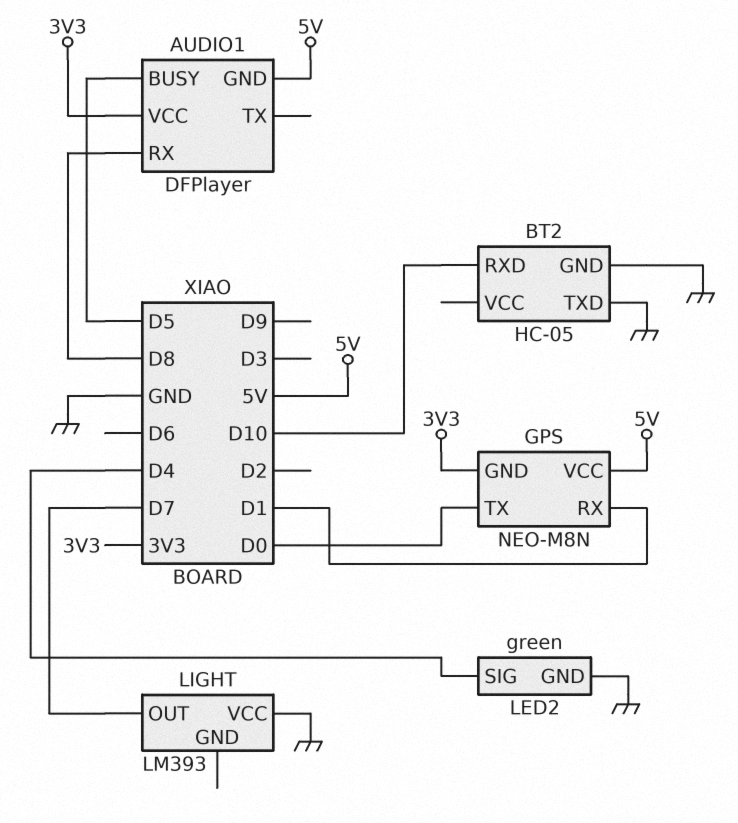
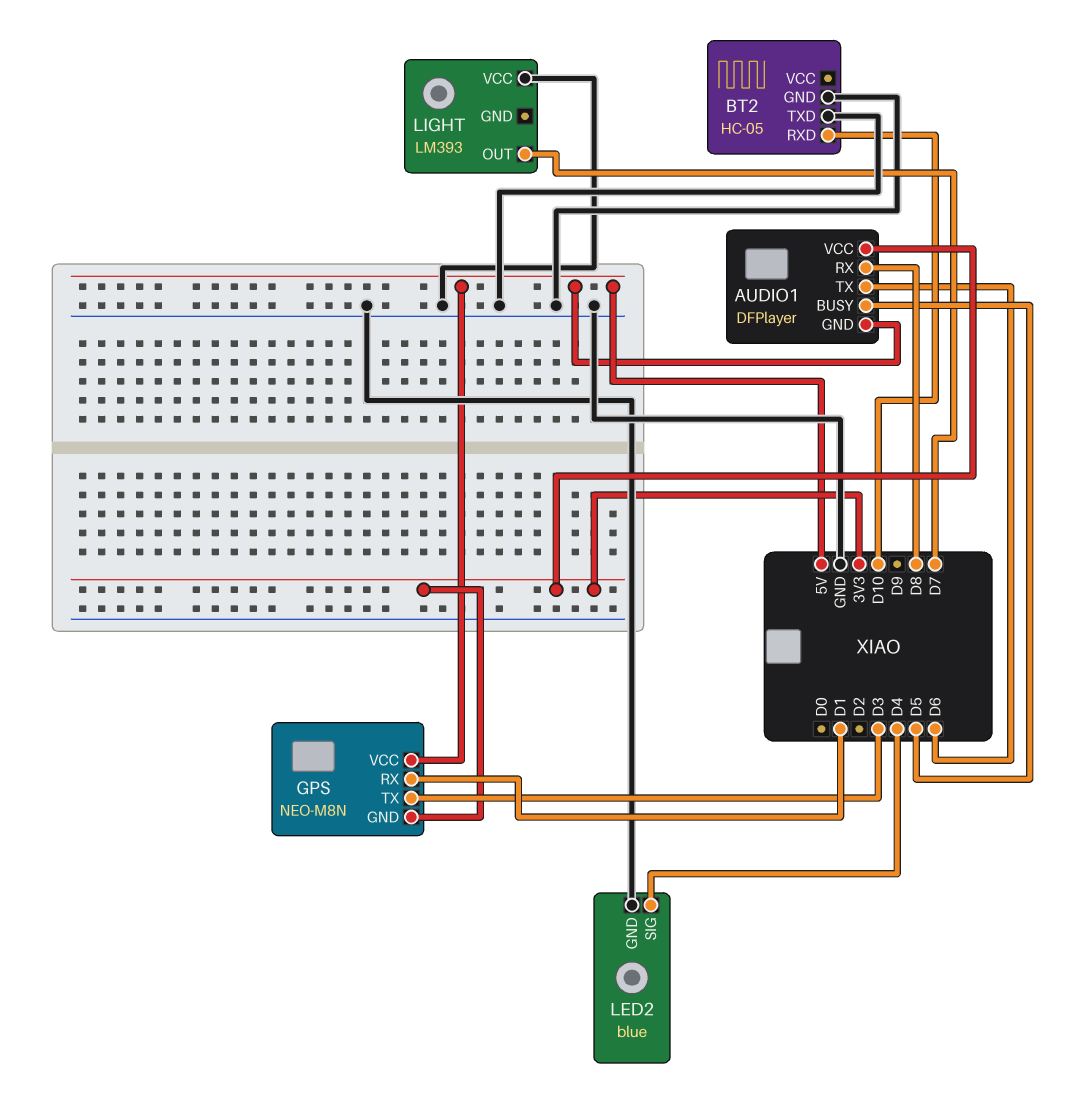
AUDIO1 pin TX: none -> D6
GPS pin TX: D0 -> D3
LED2: green -> blue

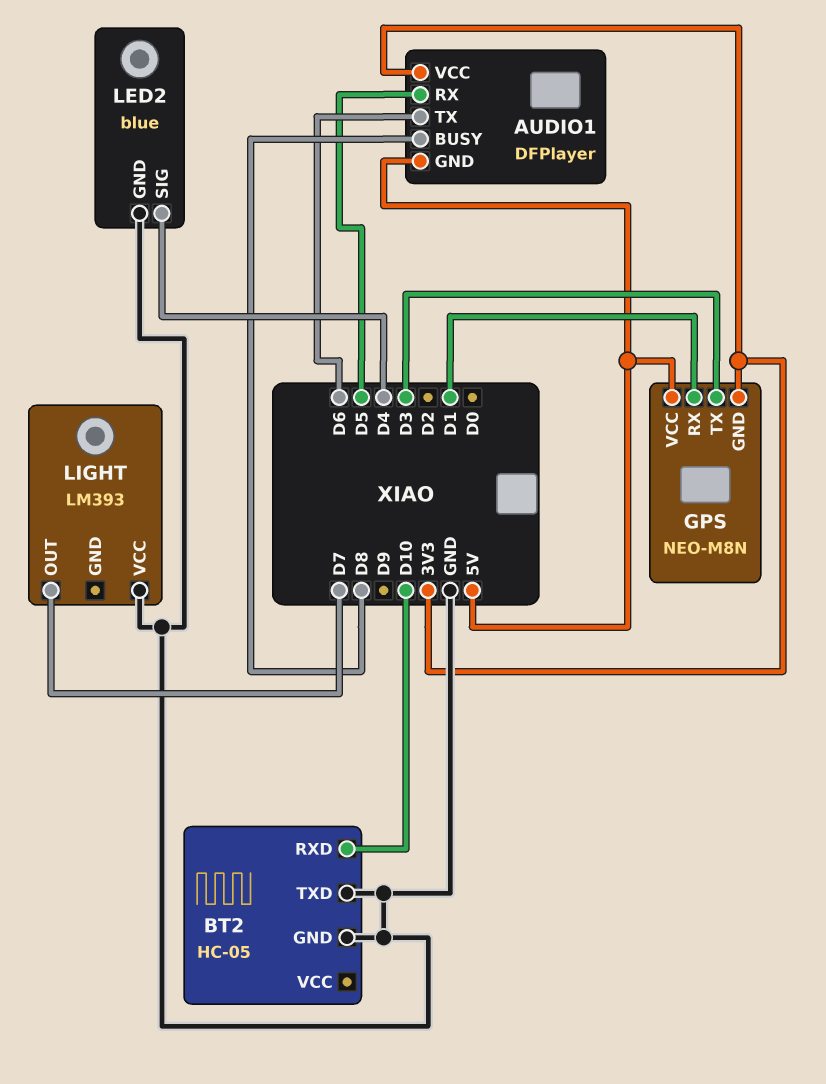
AUDIO1 pin BUSY: D5 -> D8
AUDIO1 pin RX: D8 -> D5

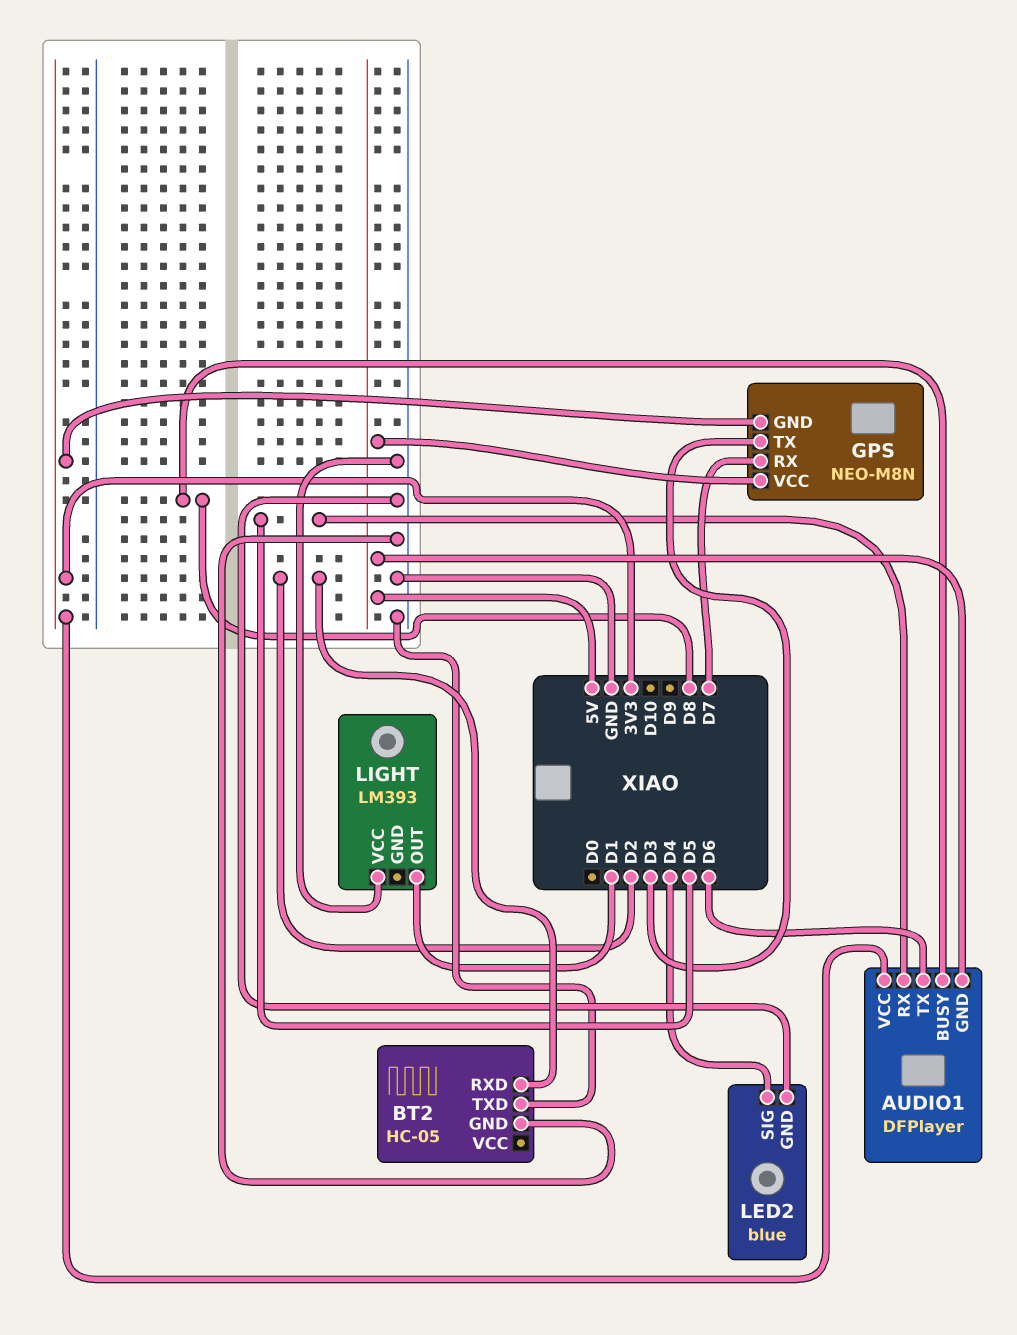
BT2 pin RXD: D10 -> D2
GPS pin RX: D1 -> D7
LIGHT pin OUT: D7 -> D1

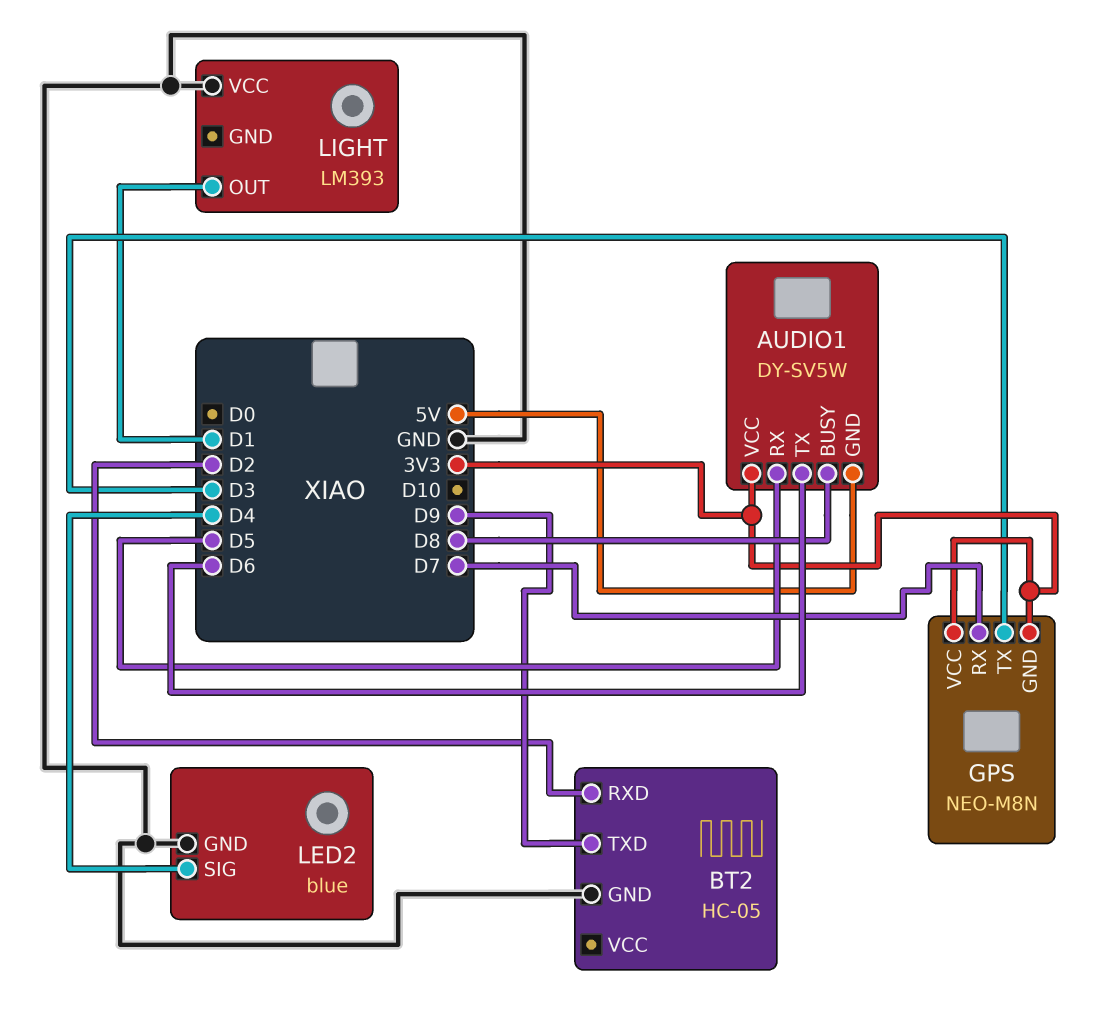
AUDIO1: DFPlayer -> DY-SV5W
BT2 pin TXD: GND -> D9
GPS pin VCC: 5V -> 3V3

